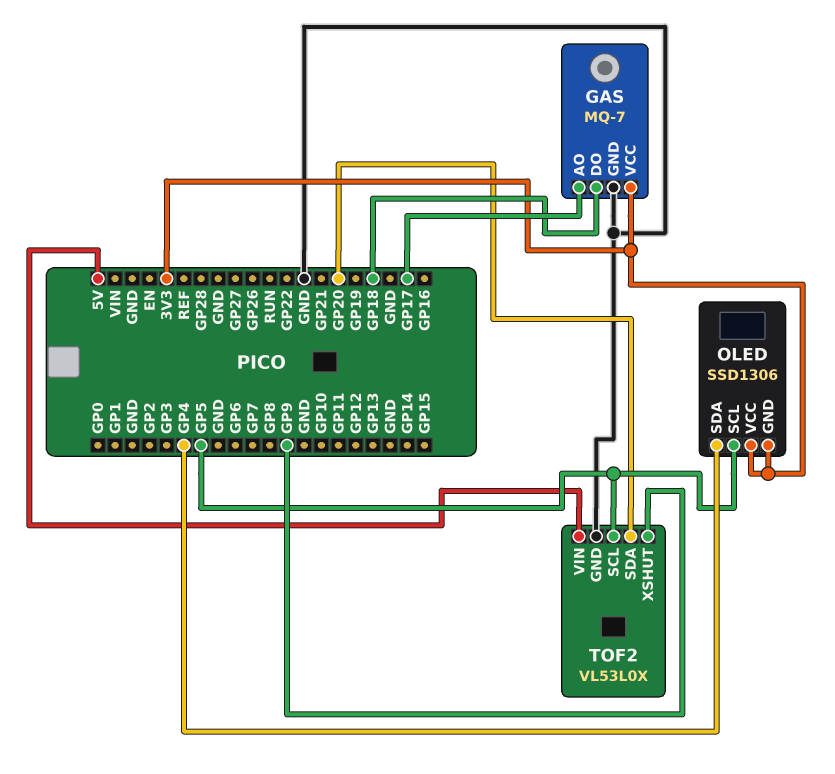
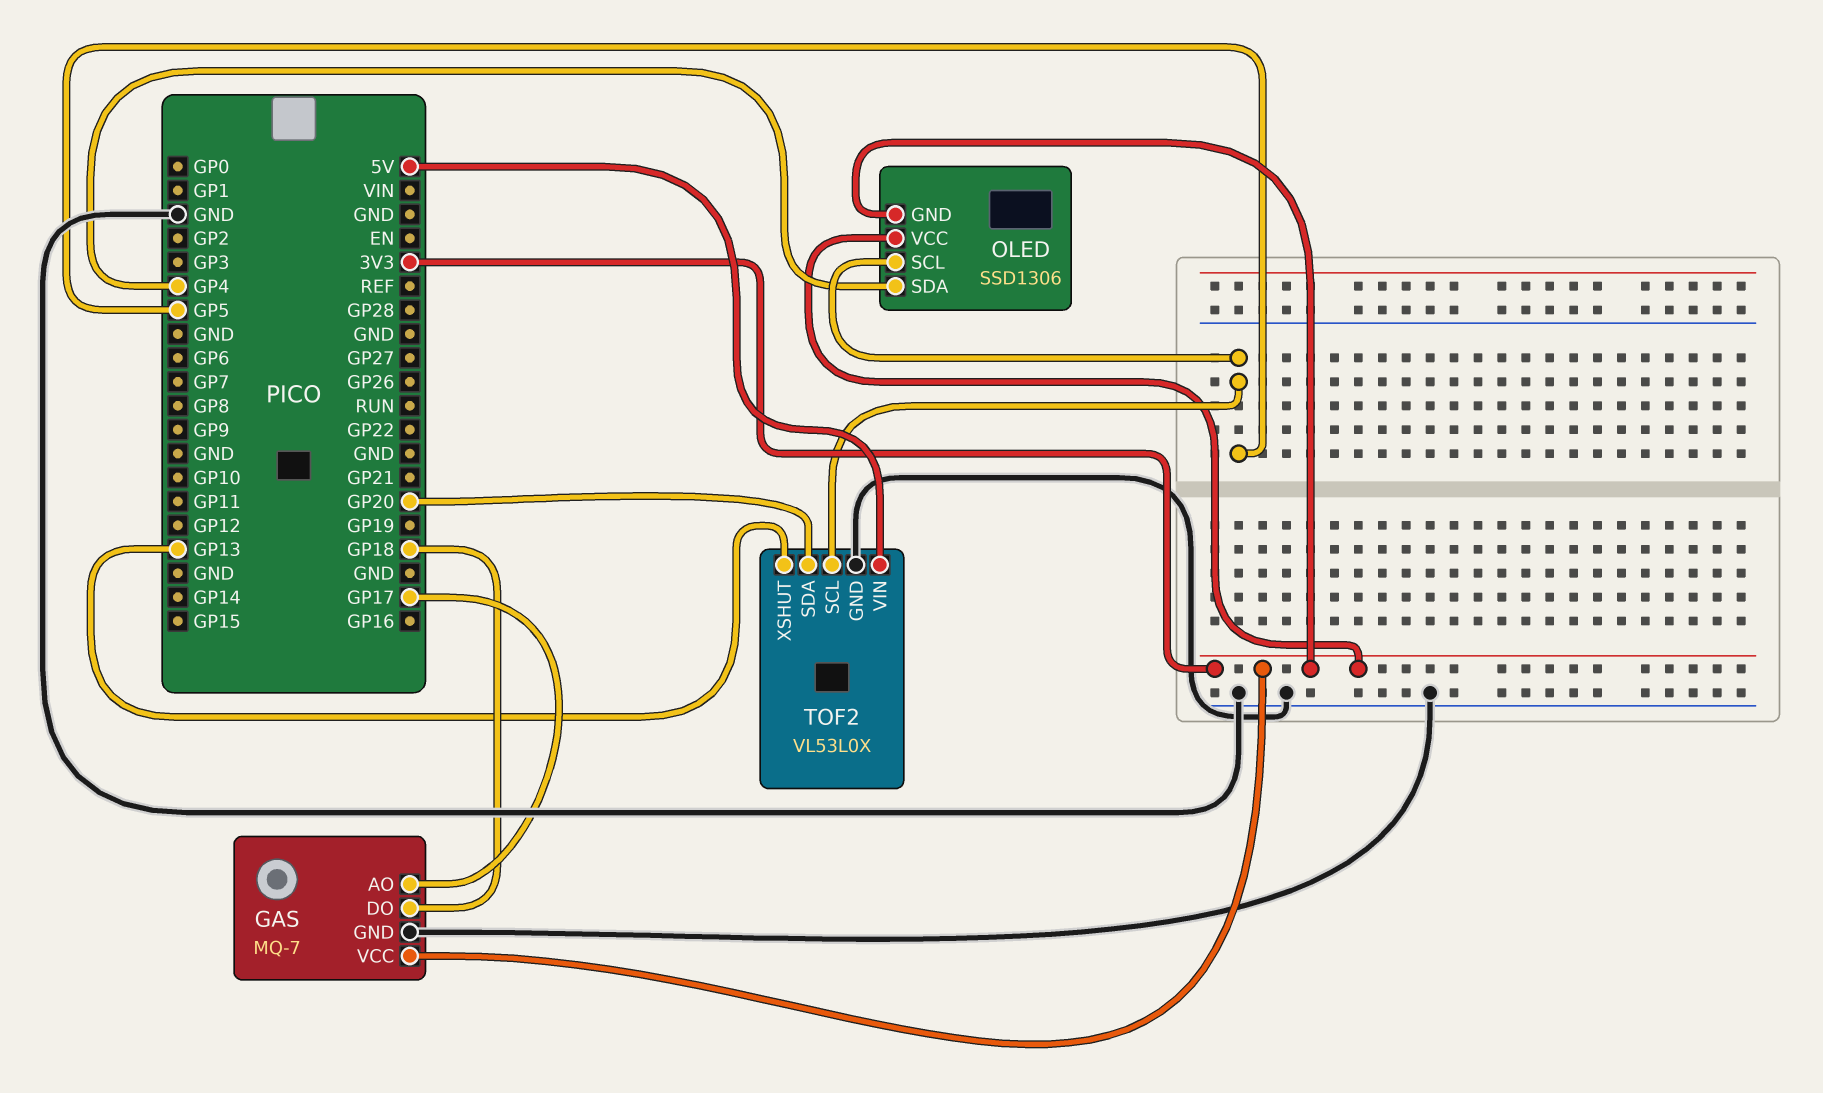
TOF2 pin XSHUT: GP9 -> GP13

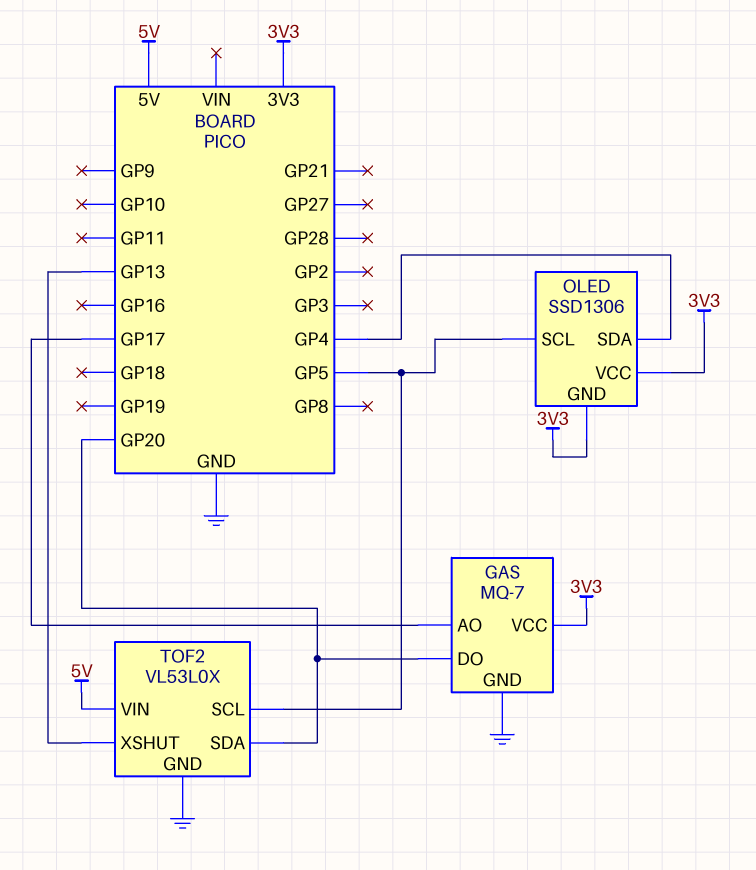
GAS pin DO: GP18 -> GP20

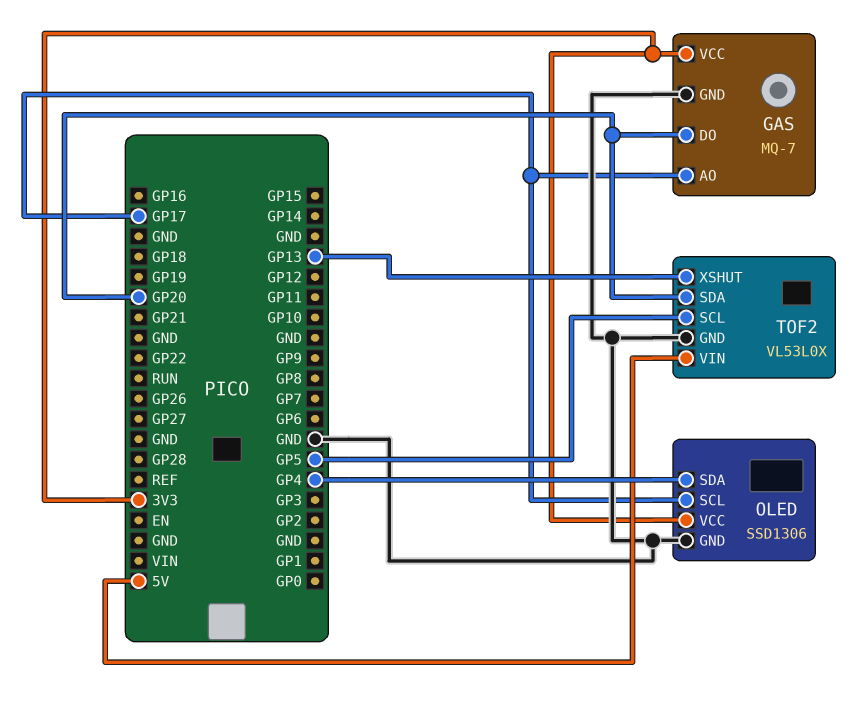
OLED pin GND: 3V3 -> GND
OLED pin SCL: GP5 -> GP17

